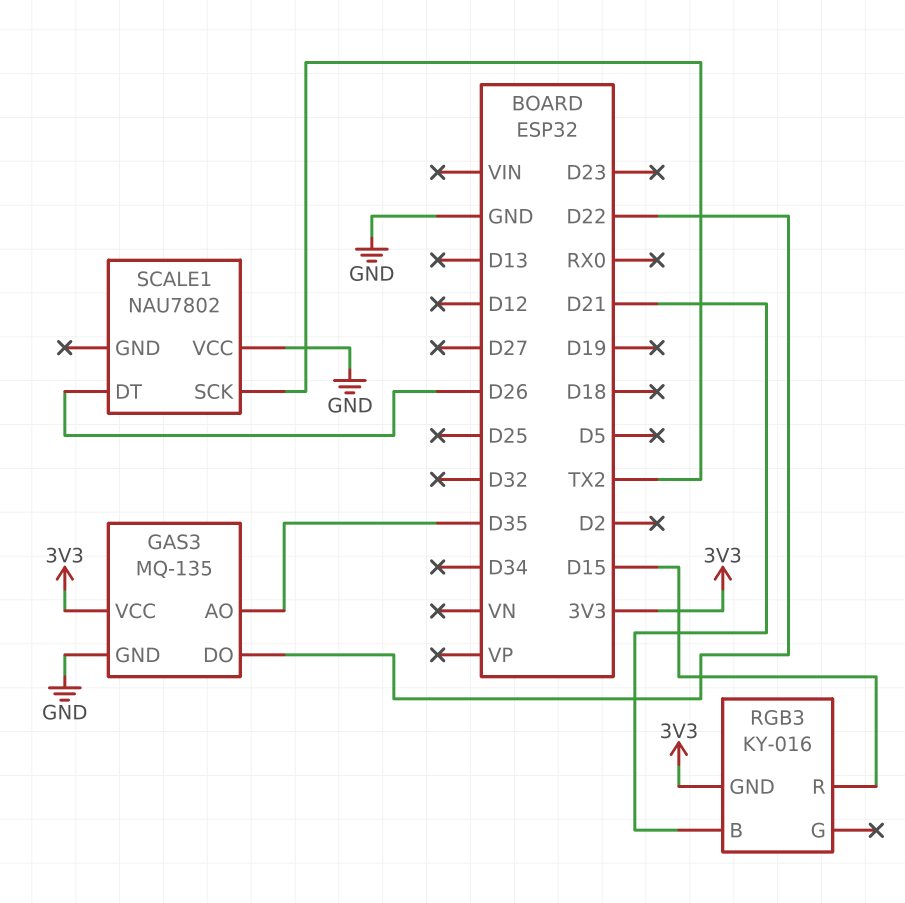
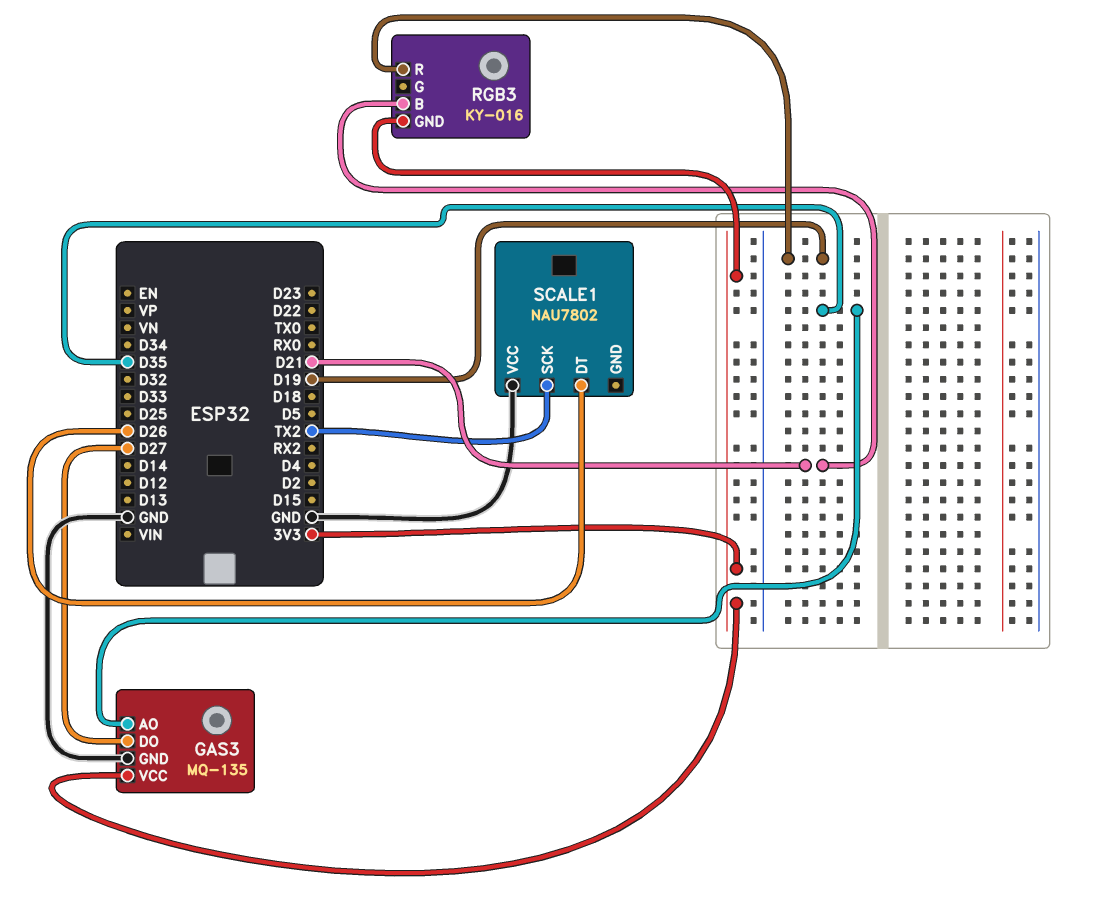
GAS3 pin DO: D22 -> D27
RGB3 pin R: D15 -> D19

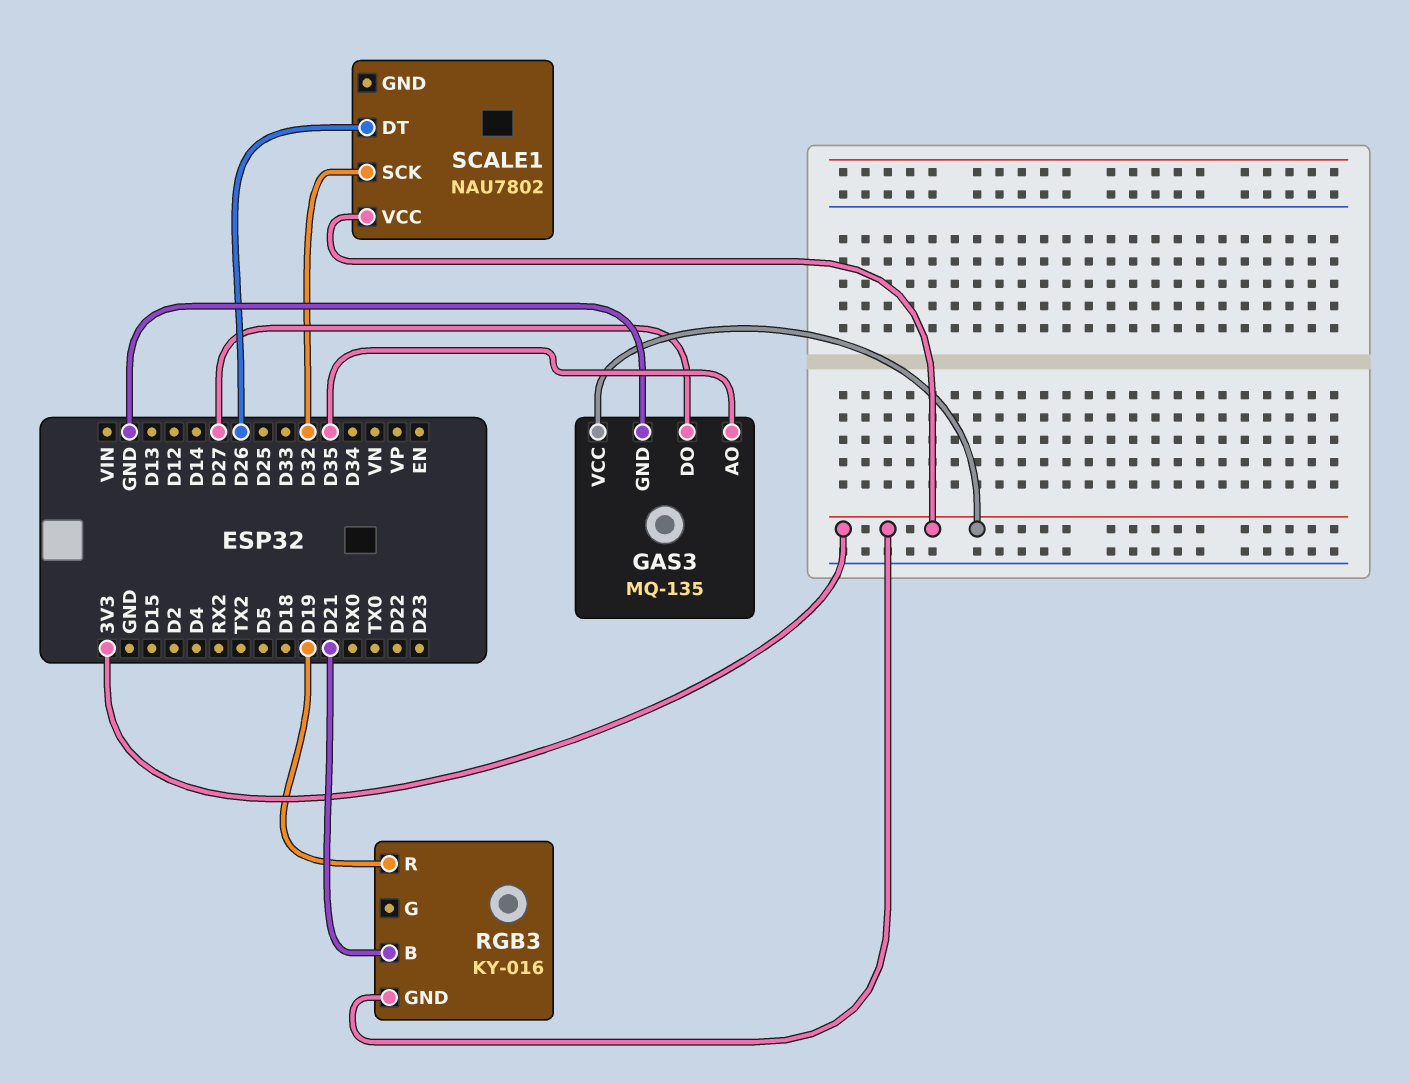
SCALE1 pin SCK: TX2 -> D32
SCALE1 pin VCC: GND -> 3V3

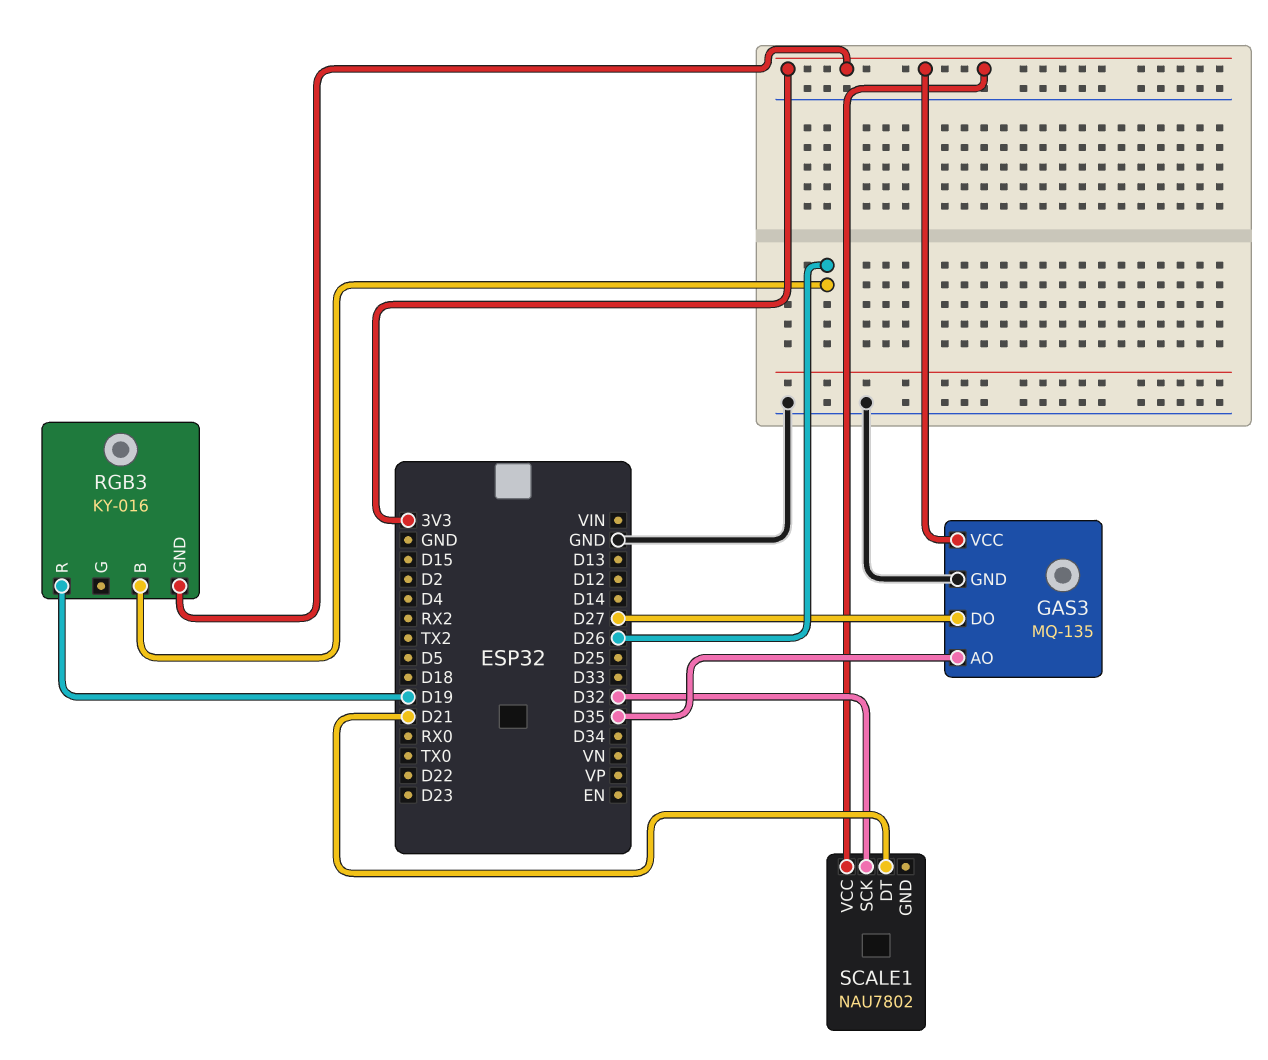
RGB3 pin B: D21 -> D26
SCALE1 pin DT: D26 -> D21

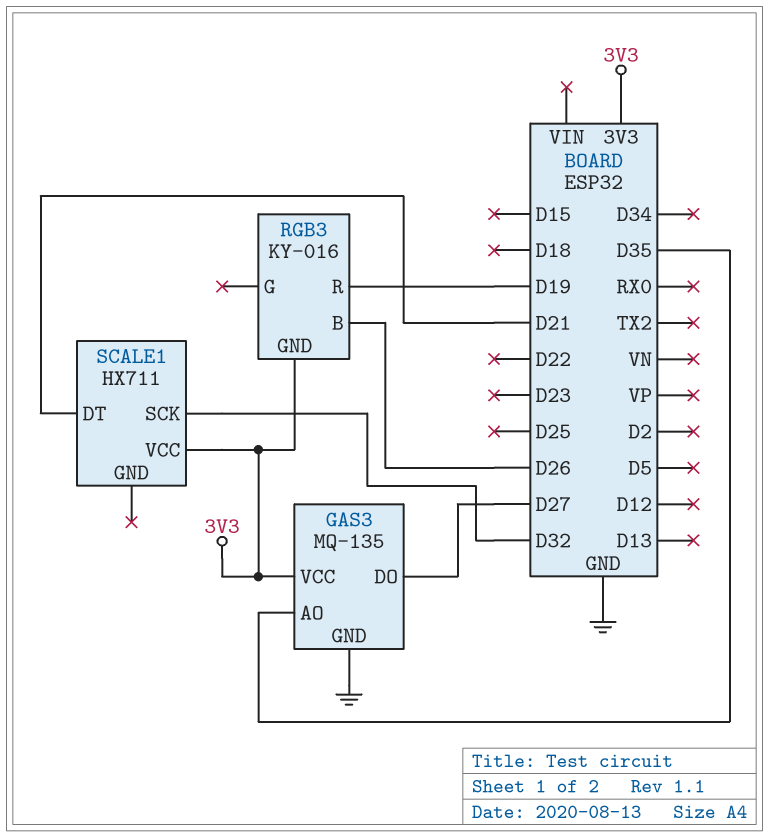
SCALE1: NAU7802 -> HX711

